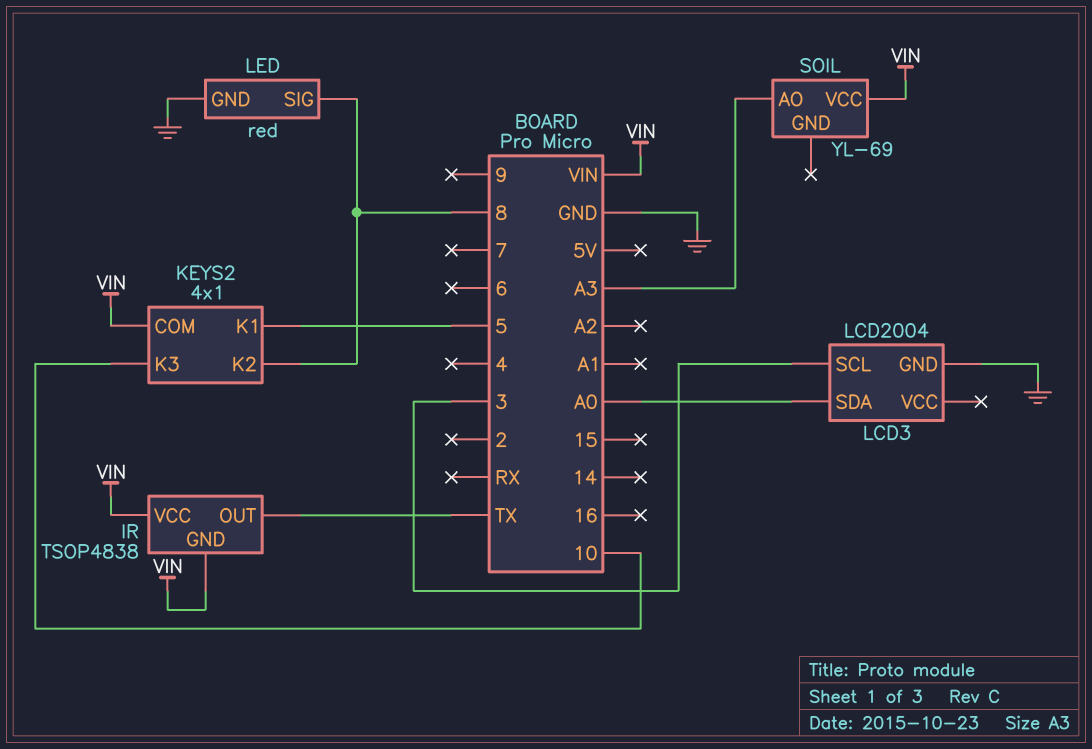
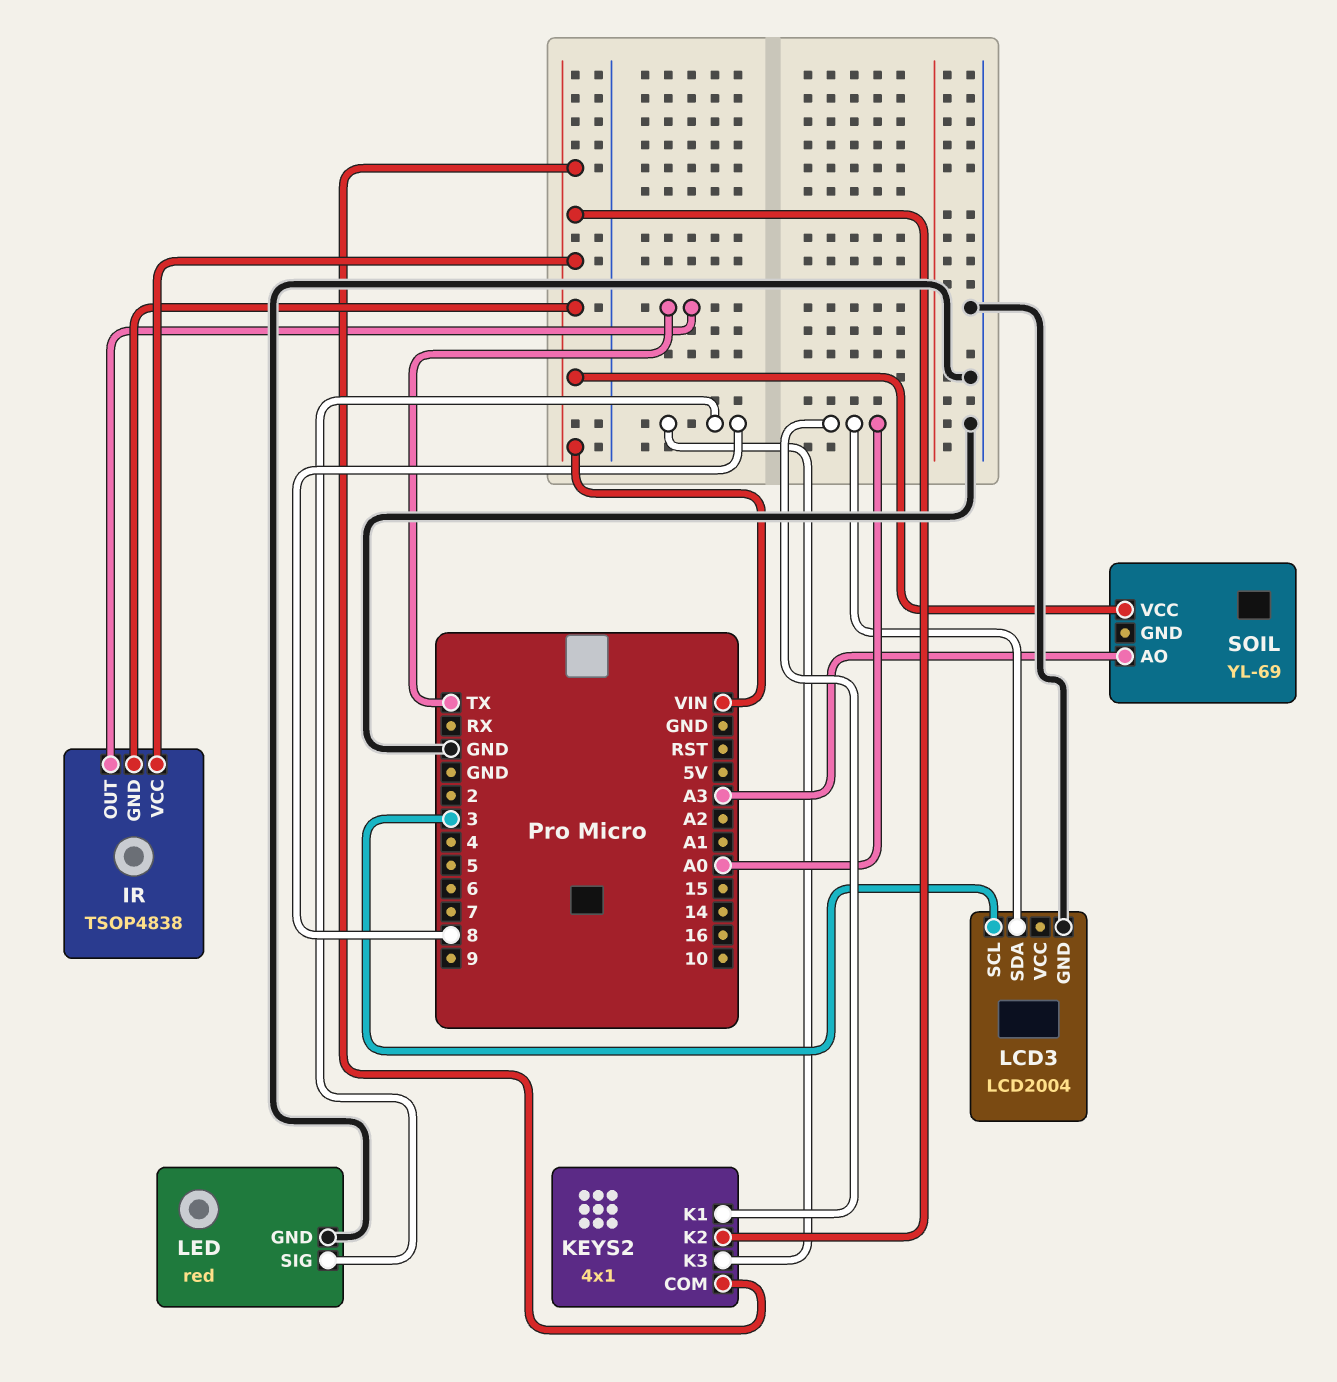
KEYS2 pin K1: 5 -> A0
KEYS2 pin K2: 8 -> VIN
KEYS2 pin K3: 10 -> 8

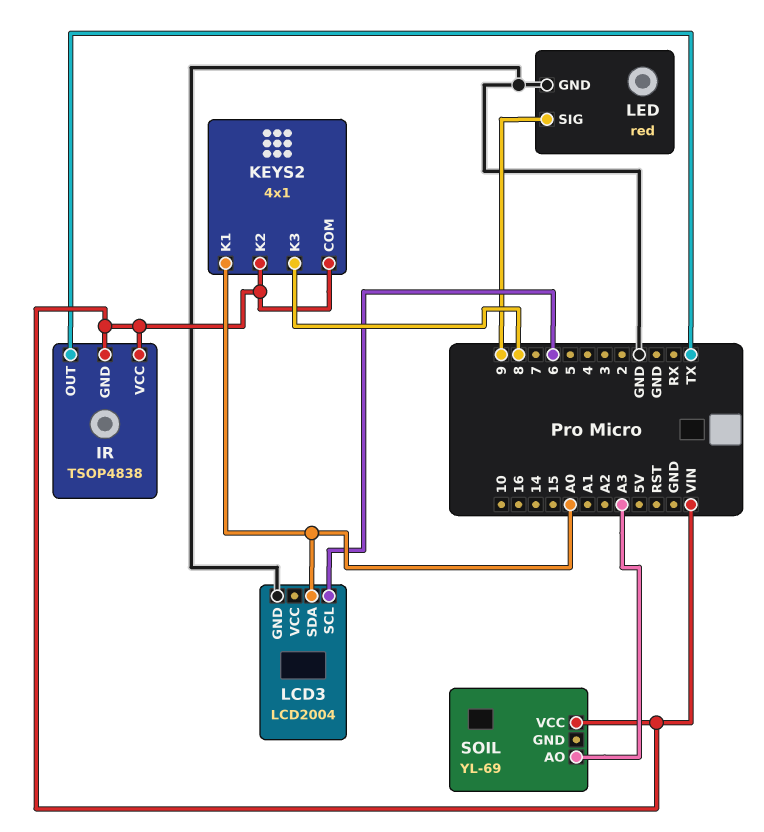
LCD3 pin SCL: 3 -> 6
LED pin SIG: 8 -> 9

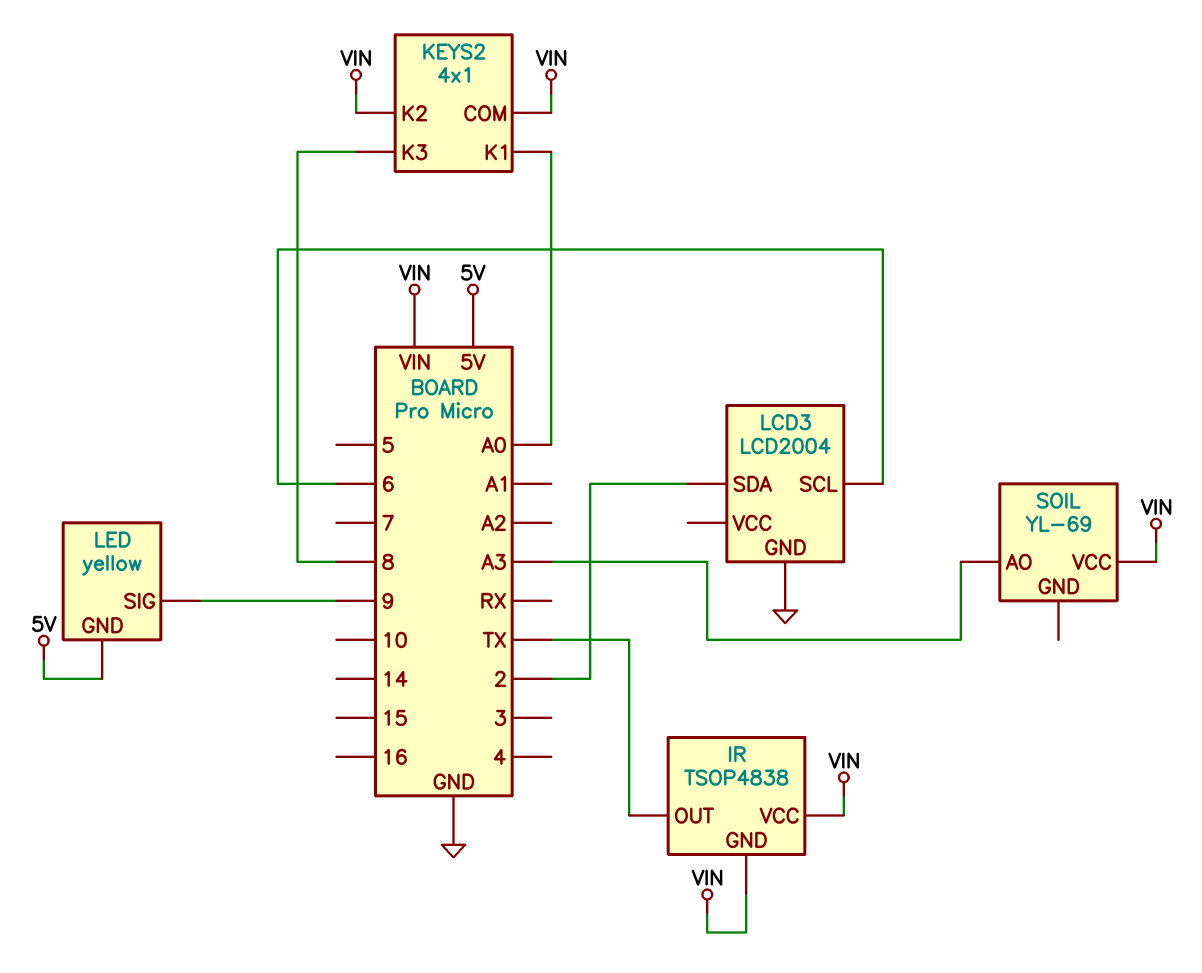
LCD3 pin SDA: A0 -> 2
LED: red -> yellow
LED pin GND: GND -> 5V

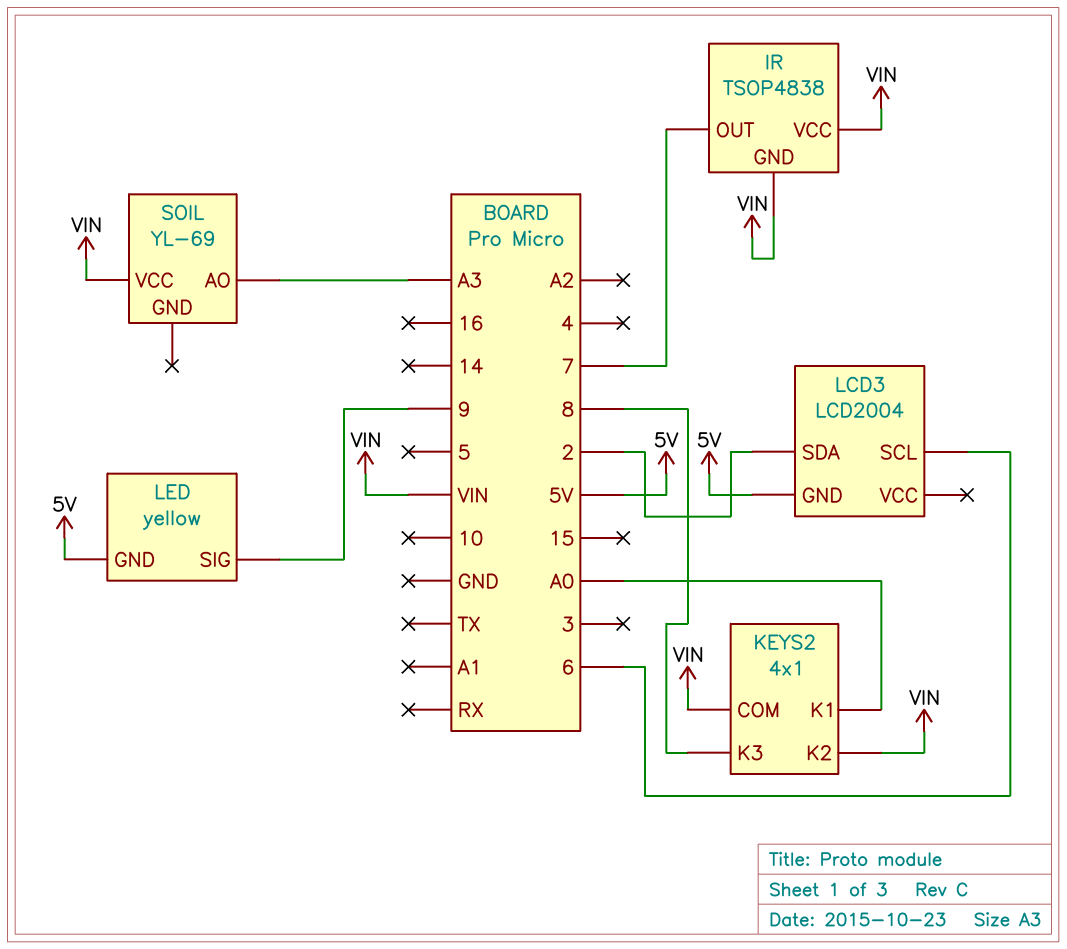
IR pin OUT: TX -> 7
LCD3 pin GND: GND -> 5V

